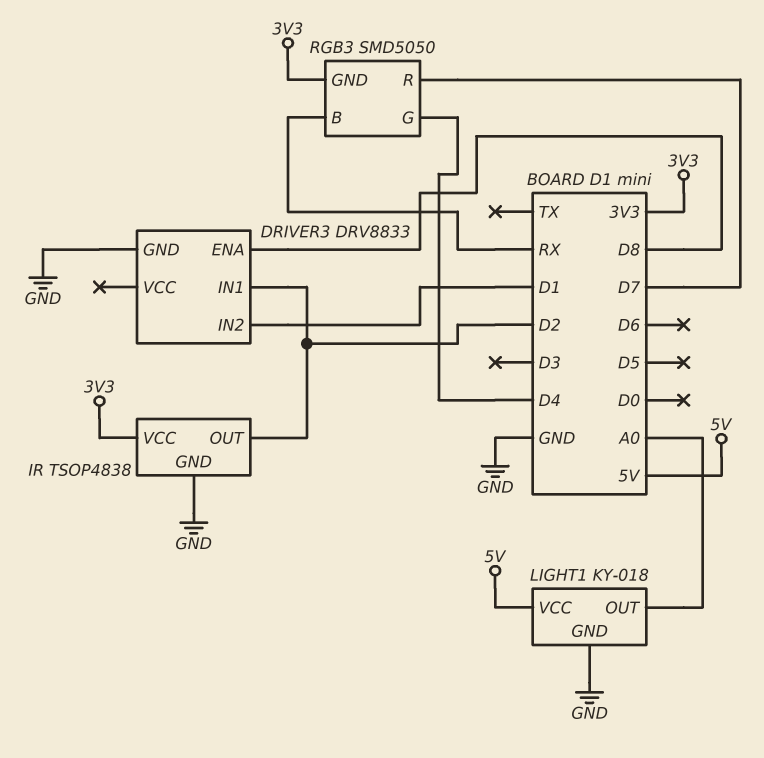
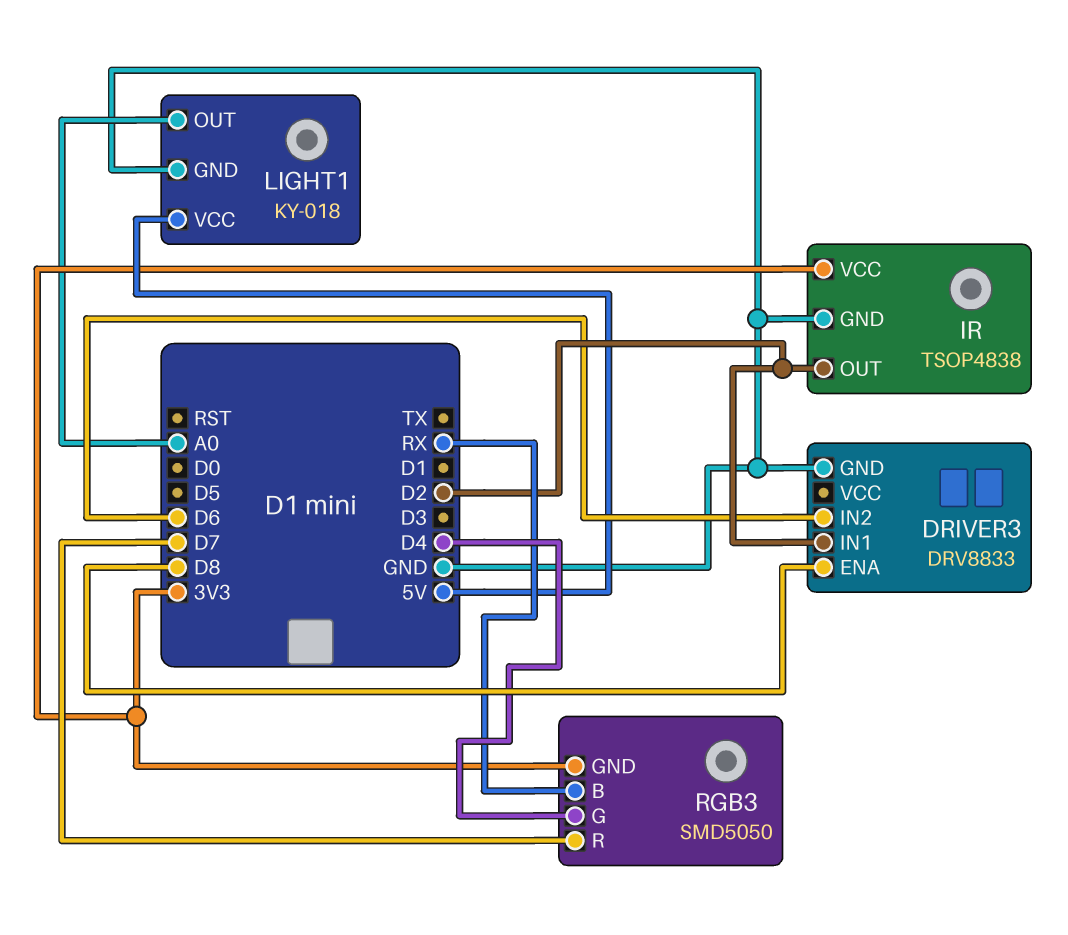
DRIVER3 pin IN2: D1 -> D6

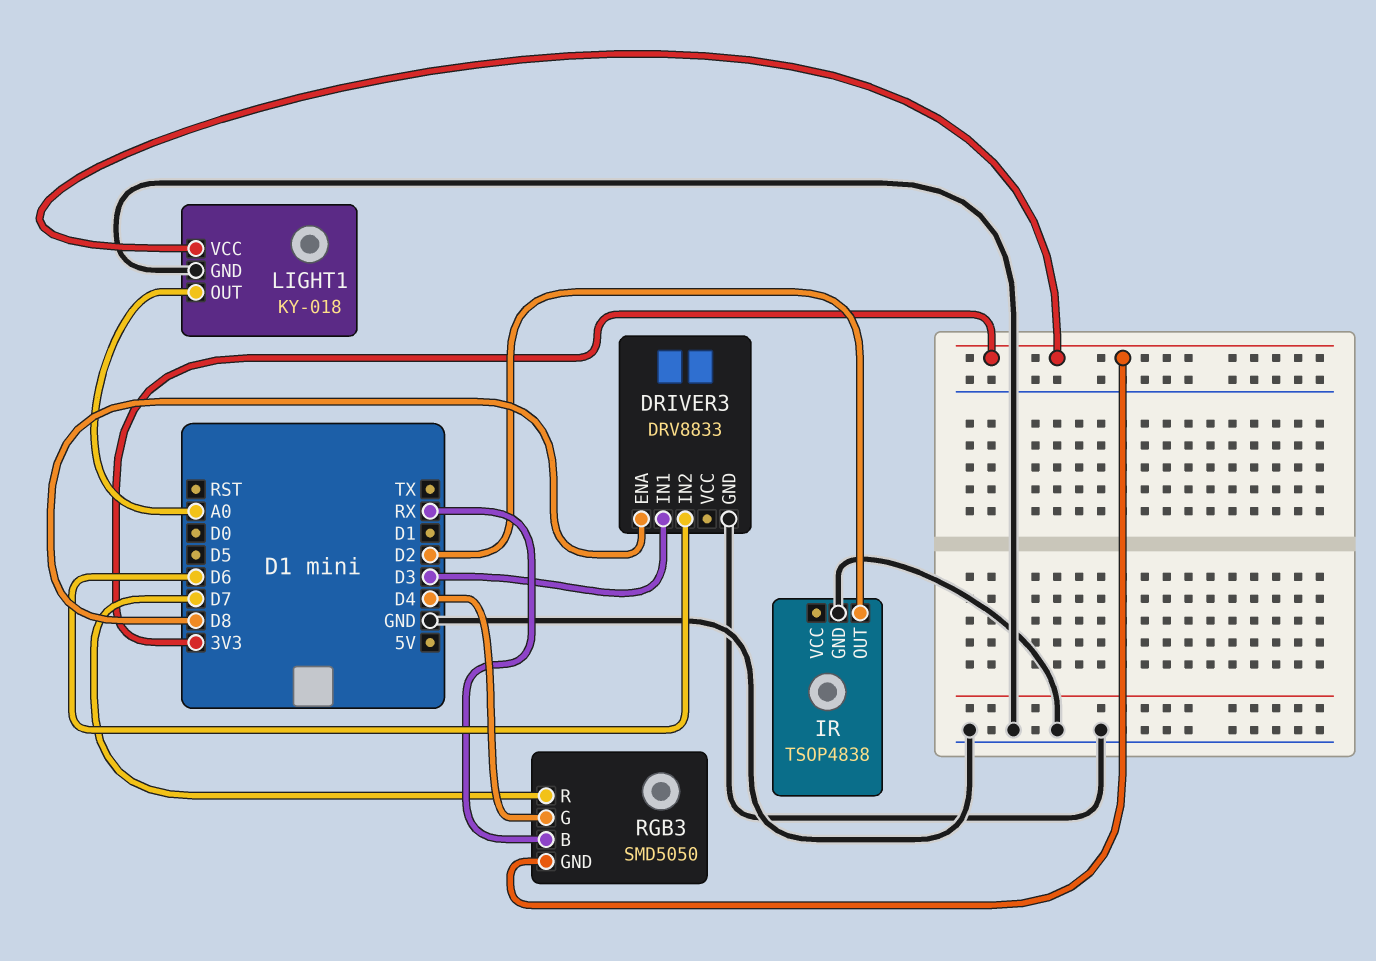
DRIVER3 pin IN1: D2 -> D3
IR pin VCC: 3V3 -> none
LIGHT1 pin VCC: 5V -> 3V3

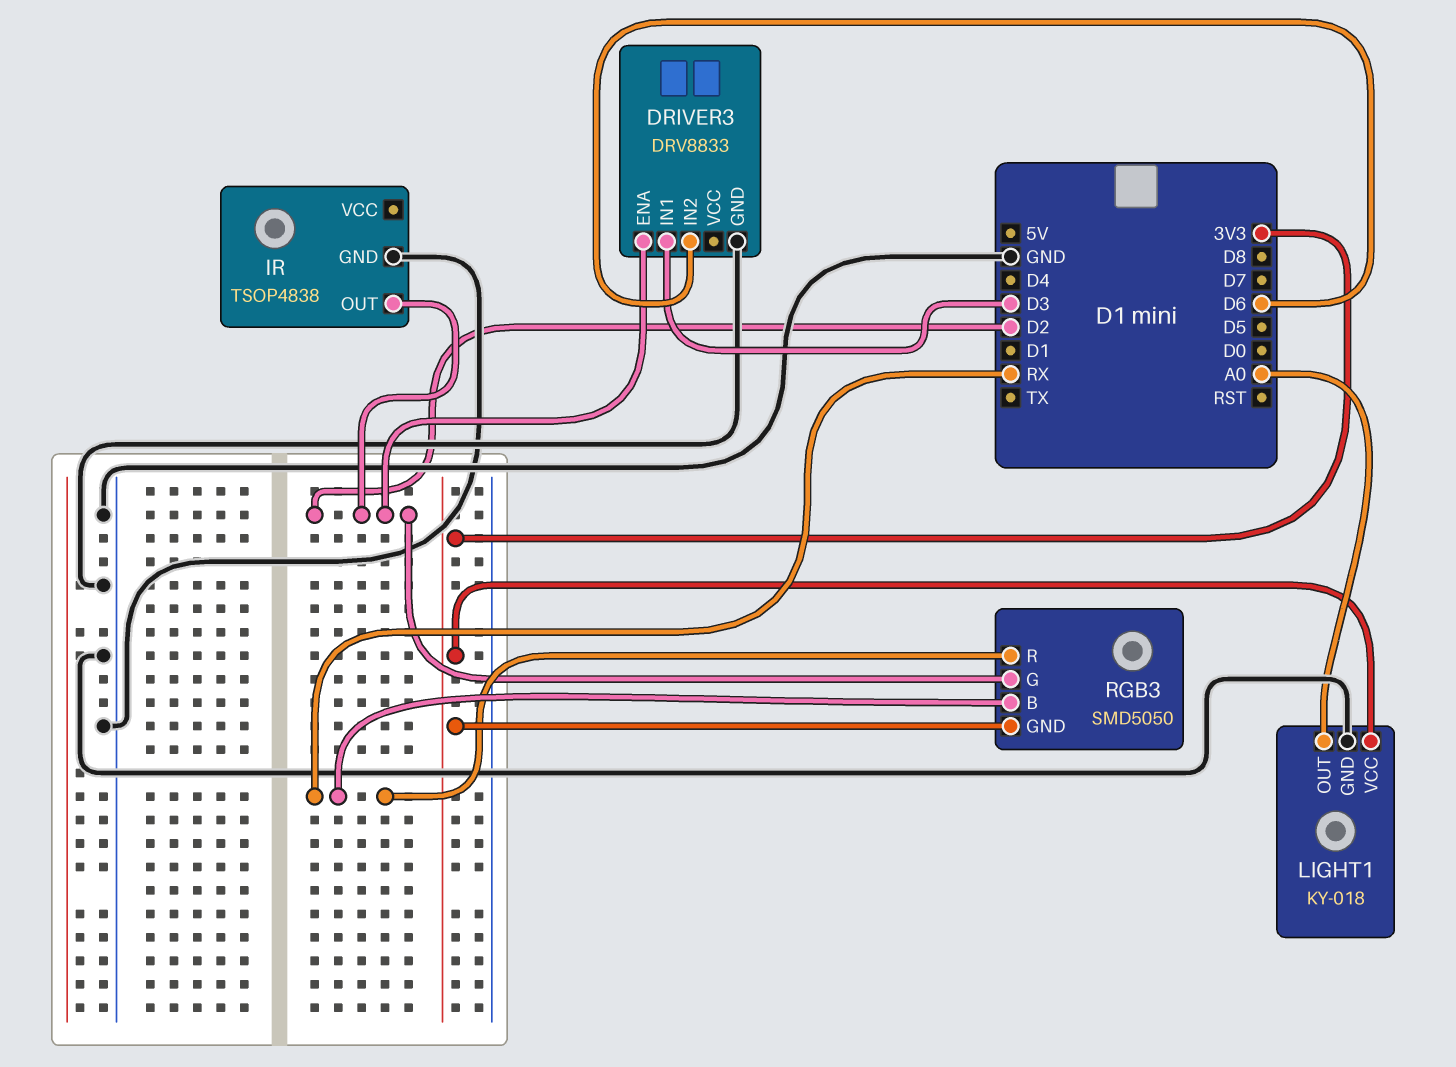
DRIVER3 pin ENA: D8 -> D2
RGB3 pin G: D4 -> D2
RGB3 pin R: D7 -> RX

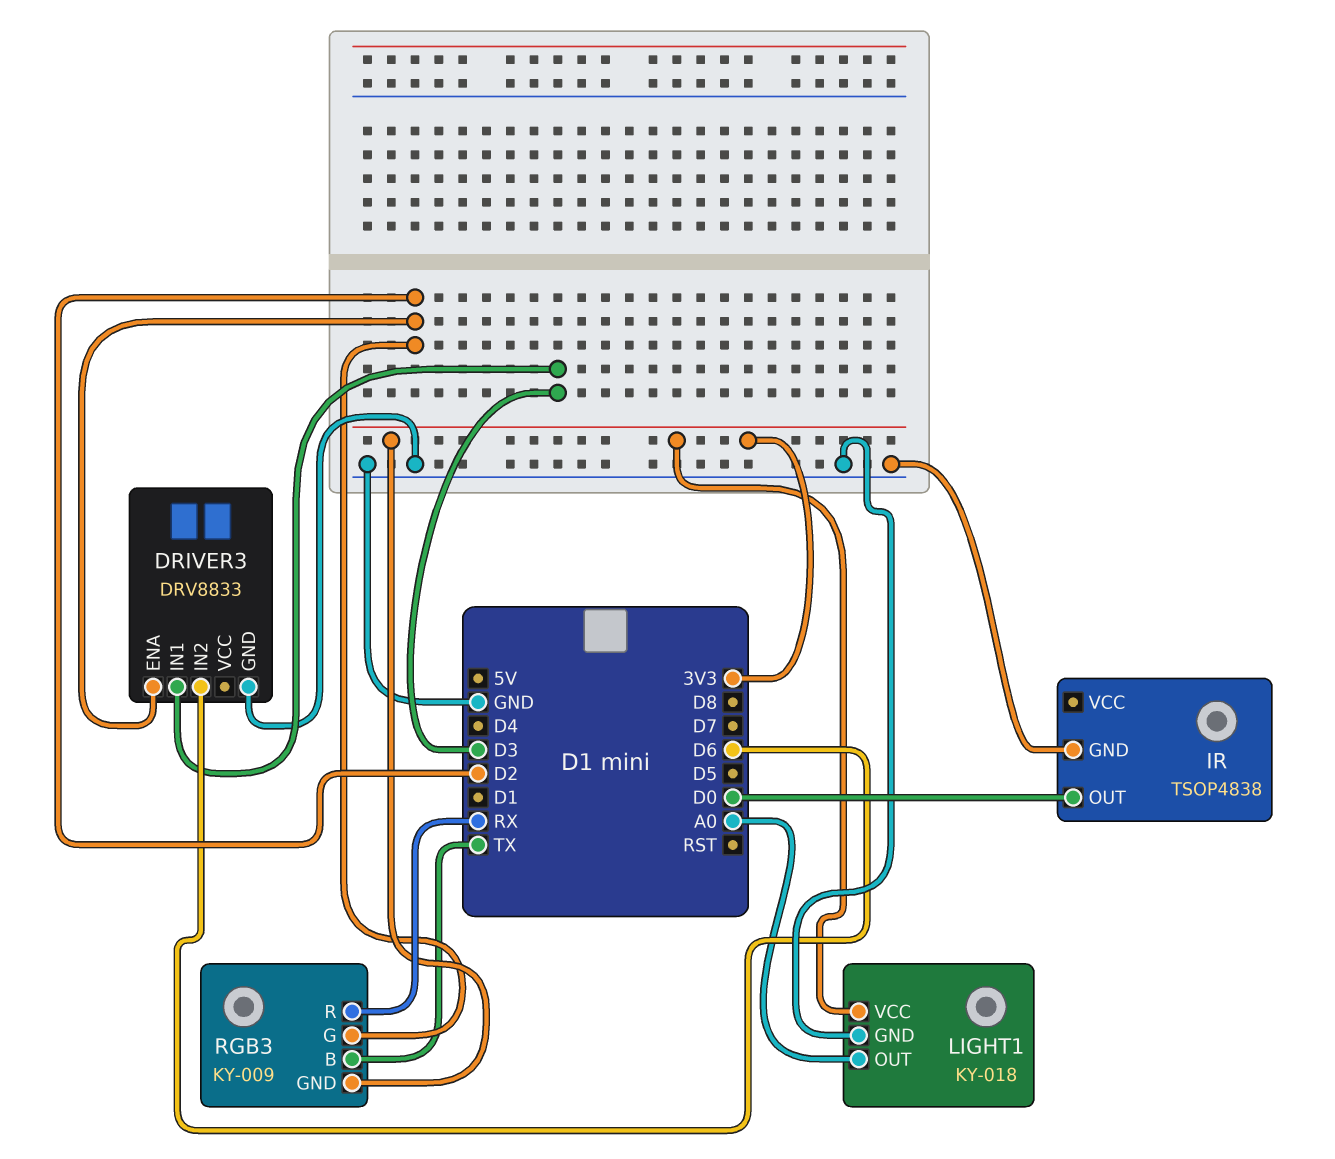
IR pin OUT: D2 -> D0
RGB3: SMD5050 -> KY-009
RGB3 pin B: RX -> TX

